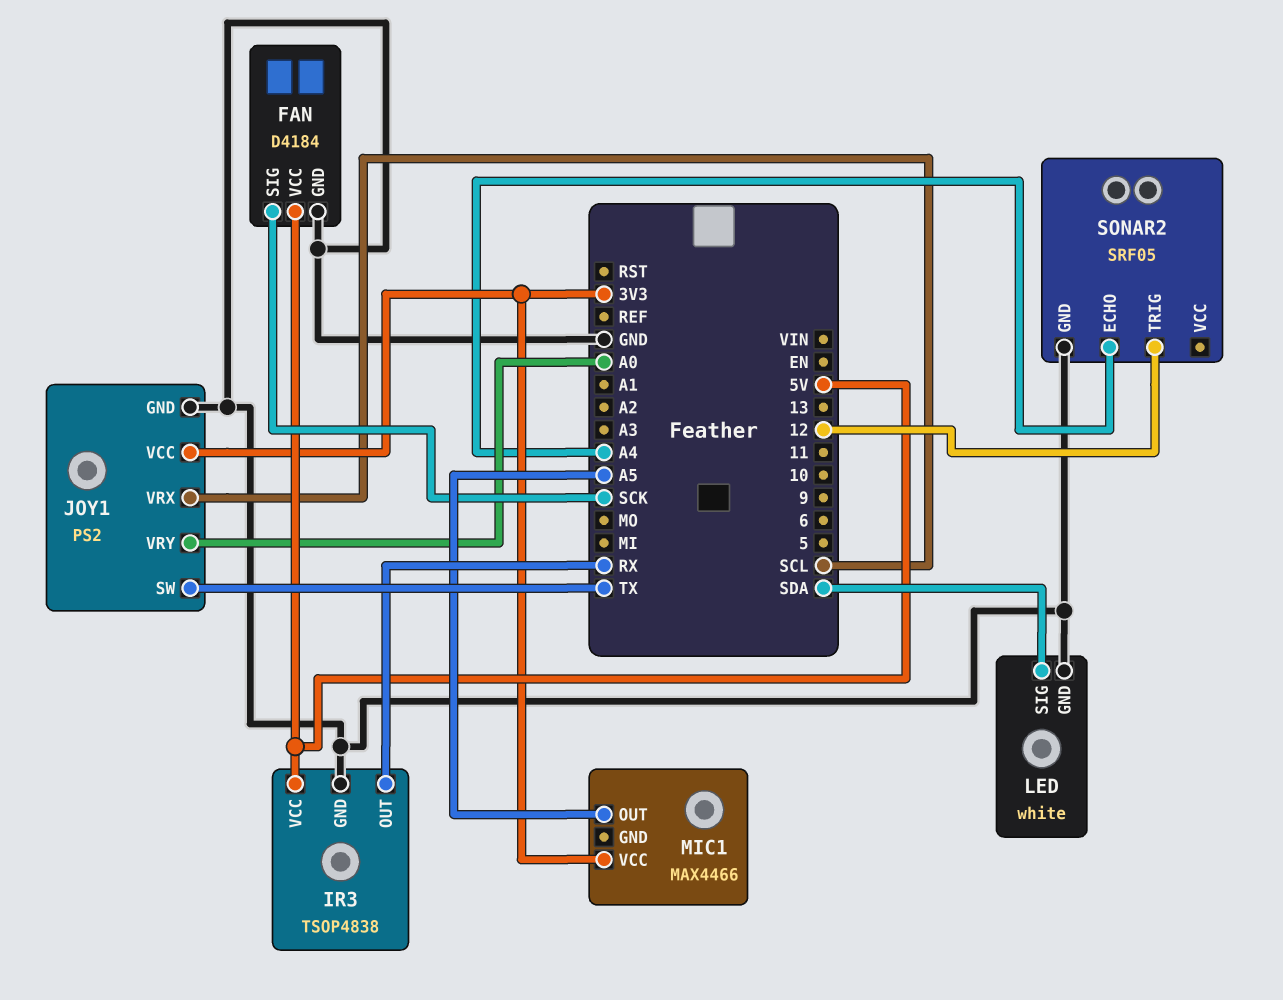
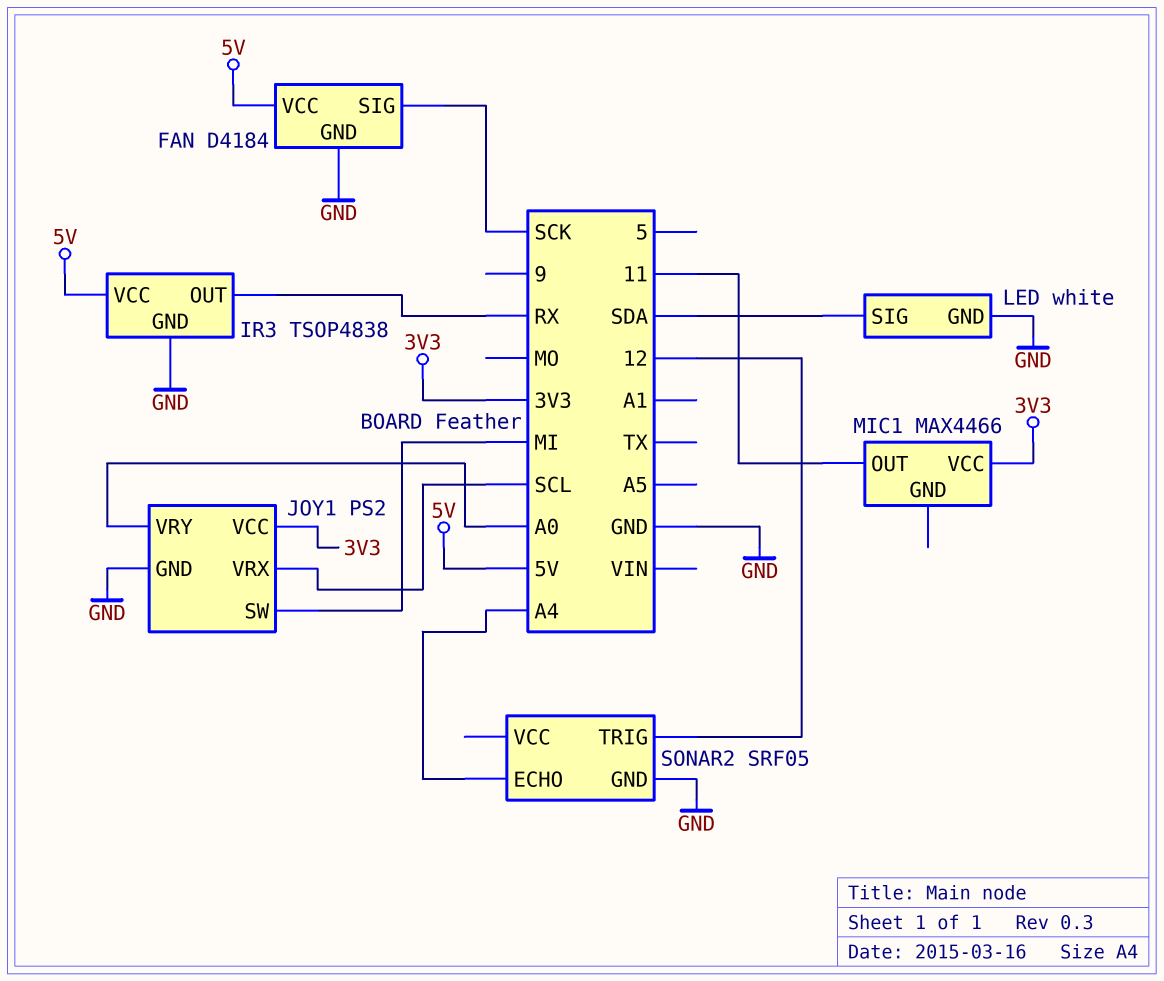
JOY1 pin SW: TX -> MI
MIC1 pin OUT: A5 -> 11

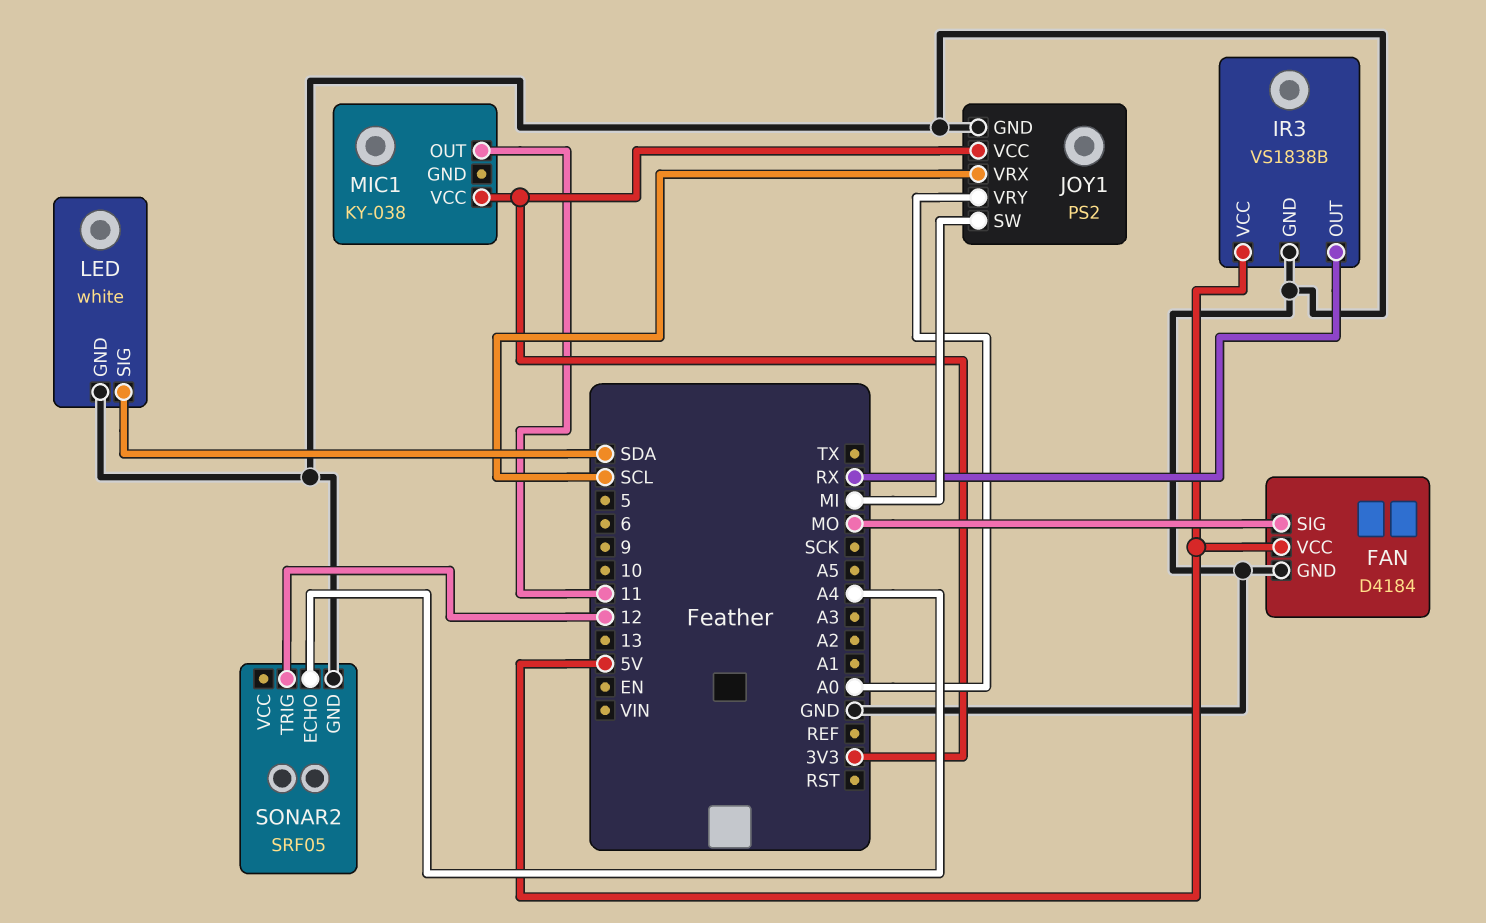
FAN pin SIG: SCK -> MO
IR3: TSOP4838 -> VS1838B
MIC1: MAX4466 -> KY-038

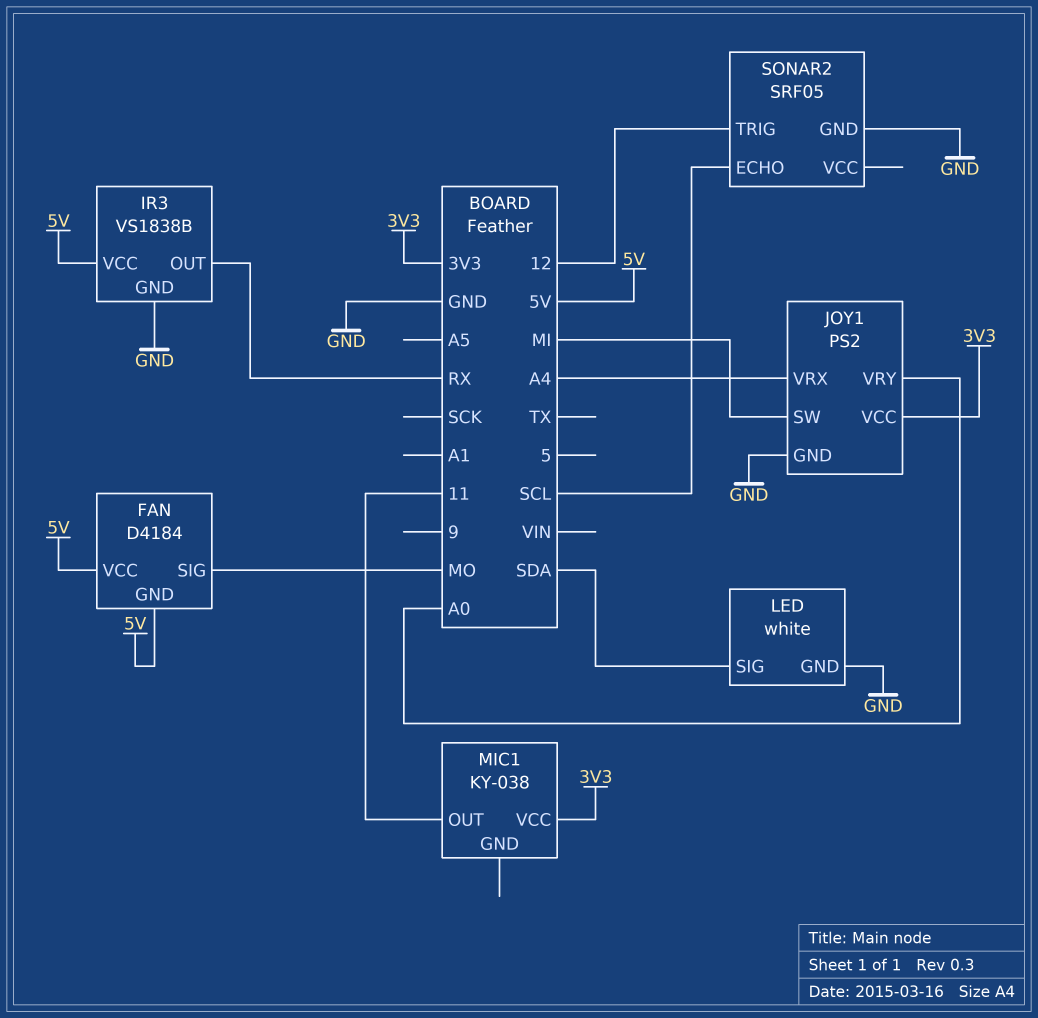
FAN pin GND: GND -> 5V
JOY1 pin VRX: SCL -> A4
SONAR2 pin ECHO: A4 -> SCL

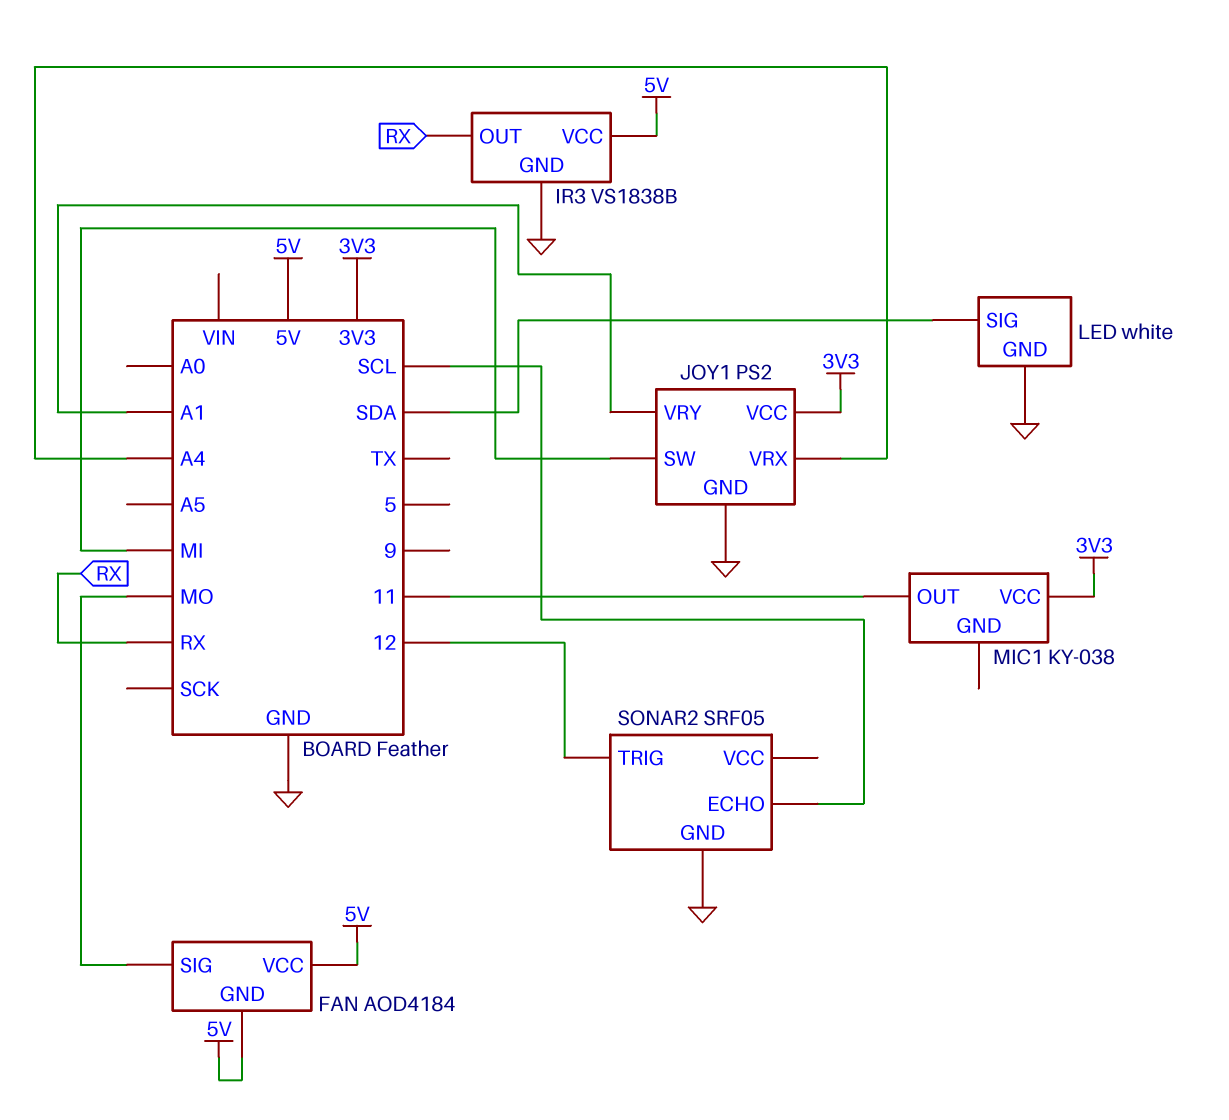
FAN: D4184 -> AOD4184
JOY1 pin VRY: A0 -> A1

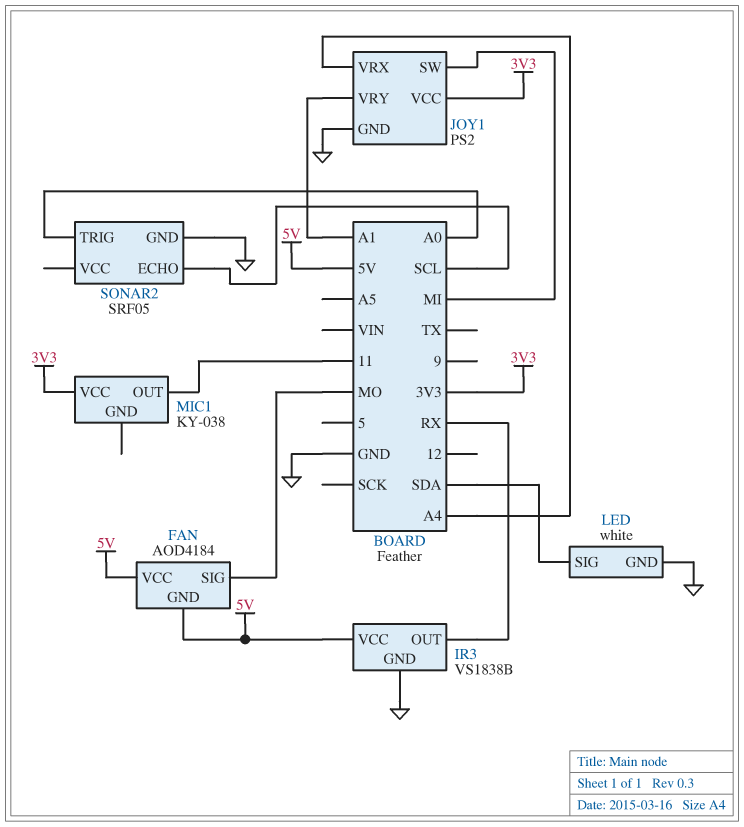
SONAR2 pin TRIG: 12 -> A0

